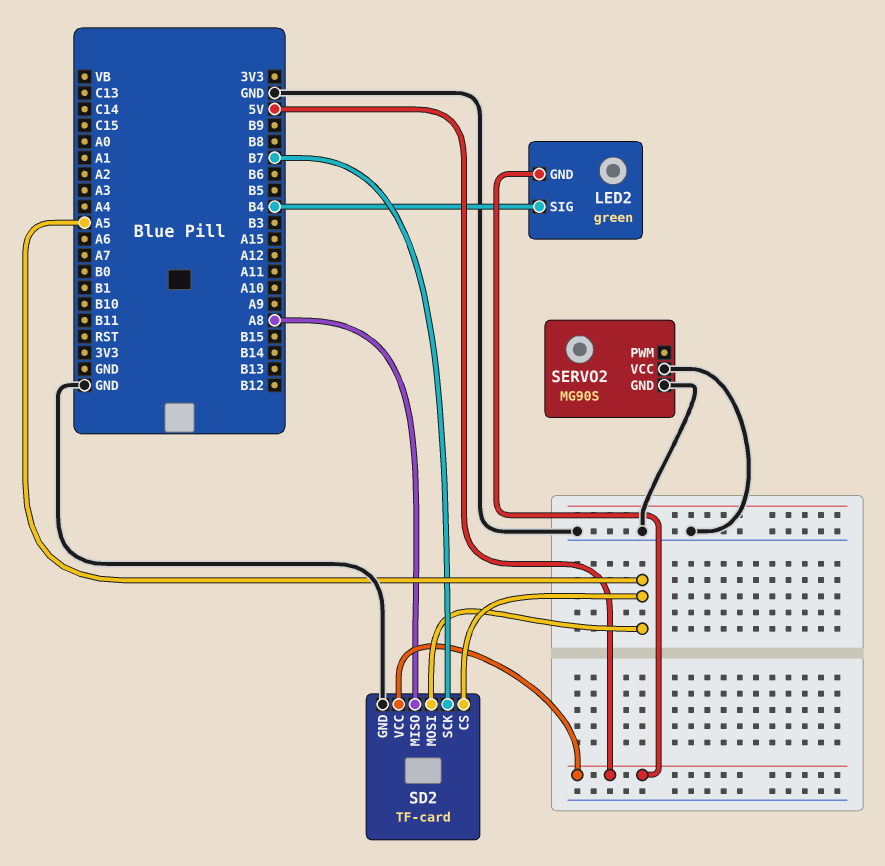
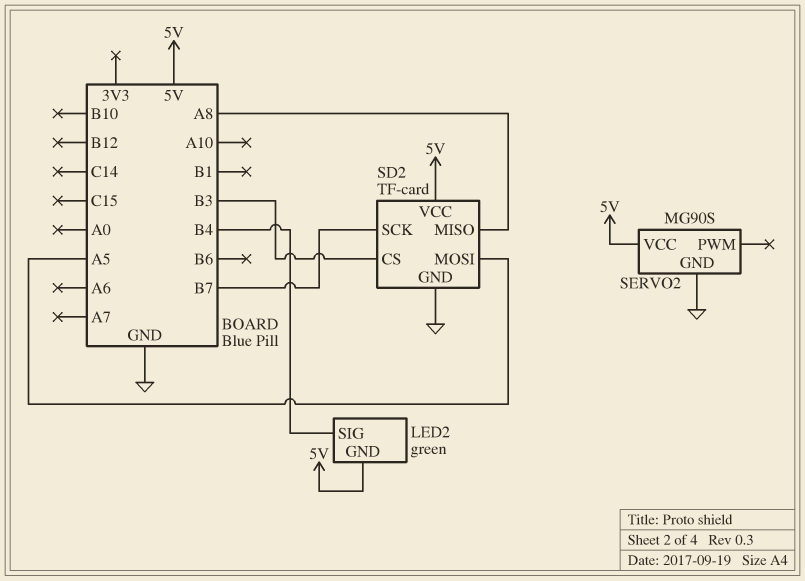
SD2 pin CS: A5 -> B3
SERVO2 pin VCC: GND -> 5V

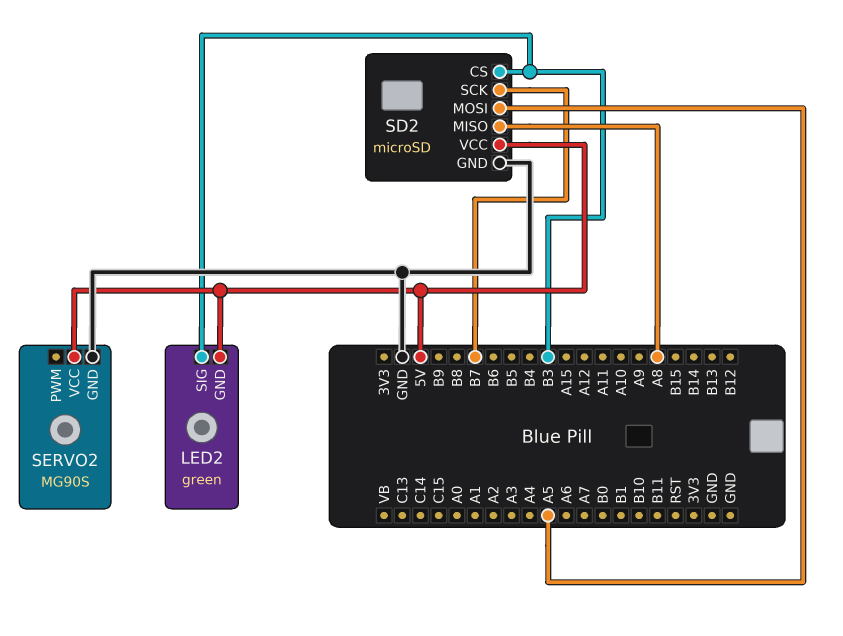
LED2 pin SIG: B4 -> B3
SD2: TF-card -> microSD

